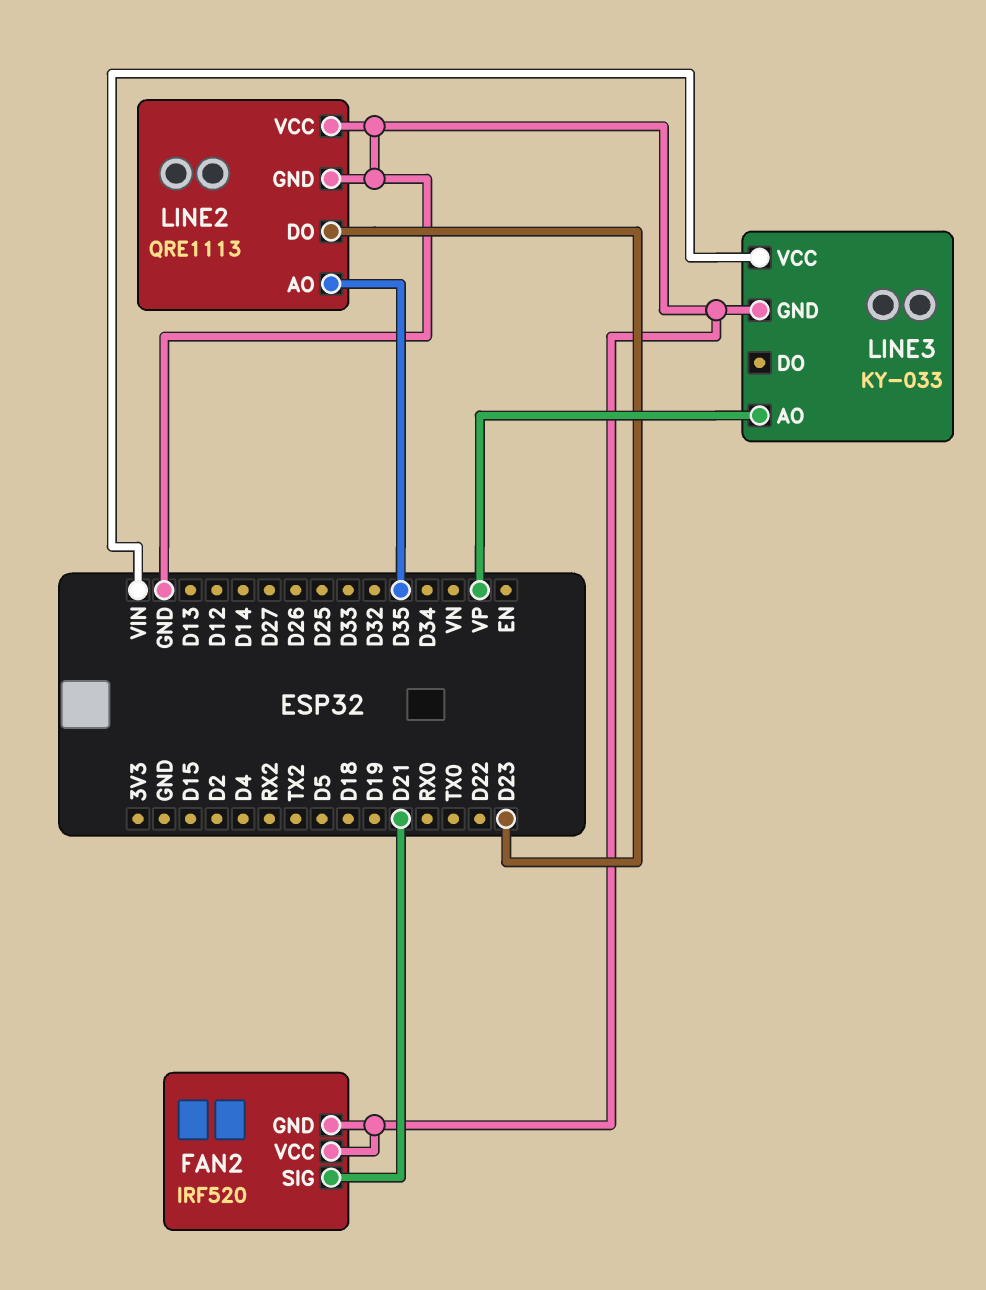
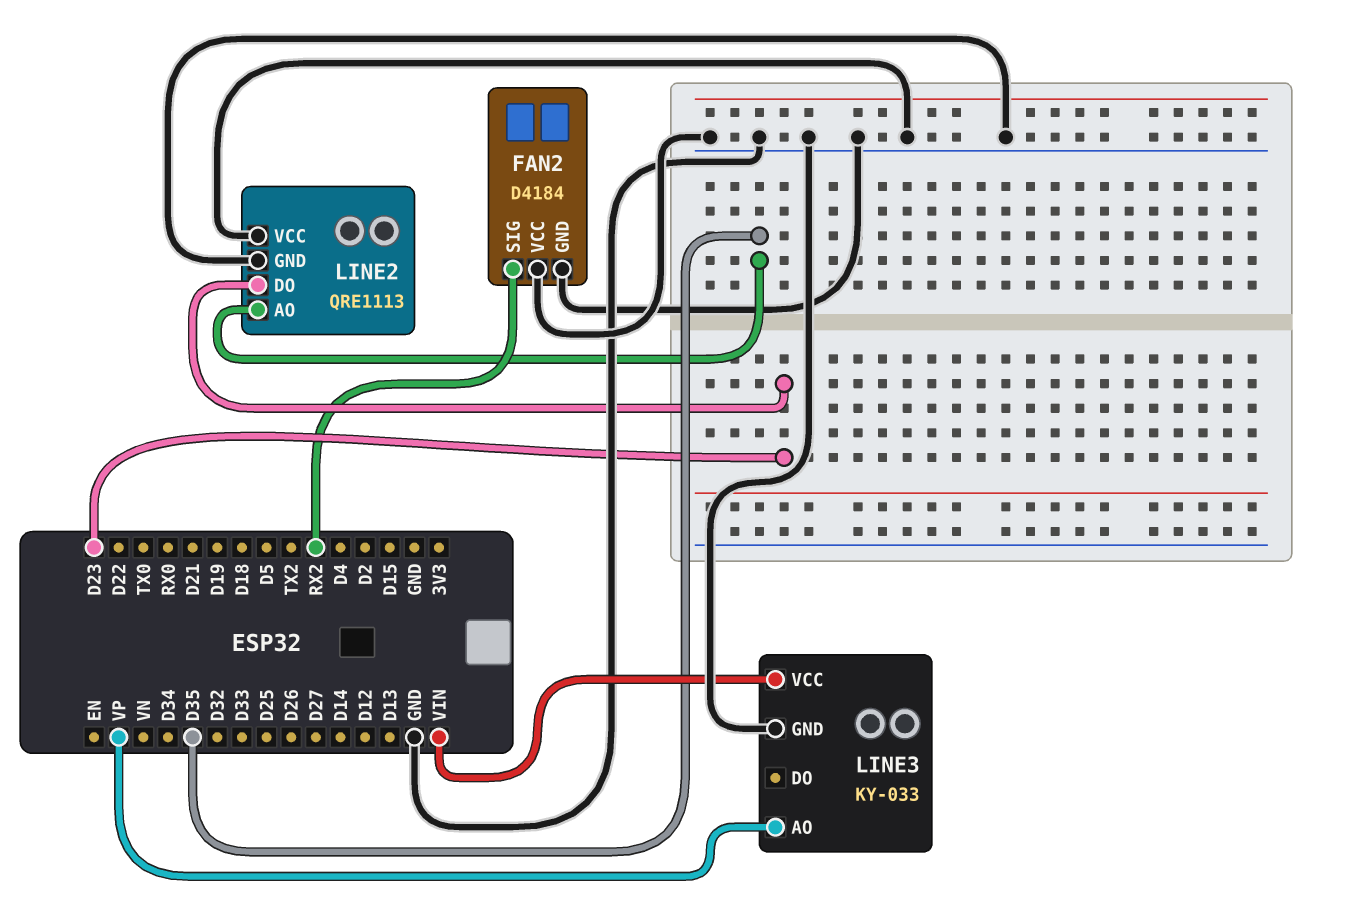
FAN2: IRF520 -> D4184
FAN2 pin SIG: D21 -> RX2

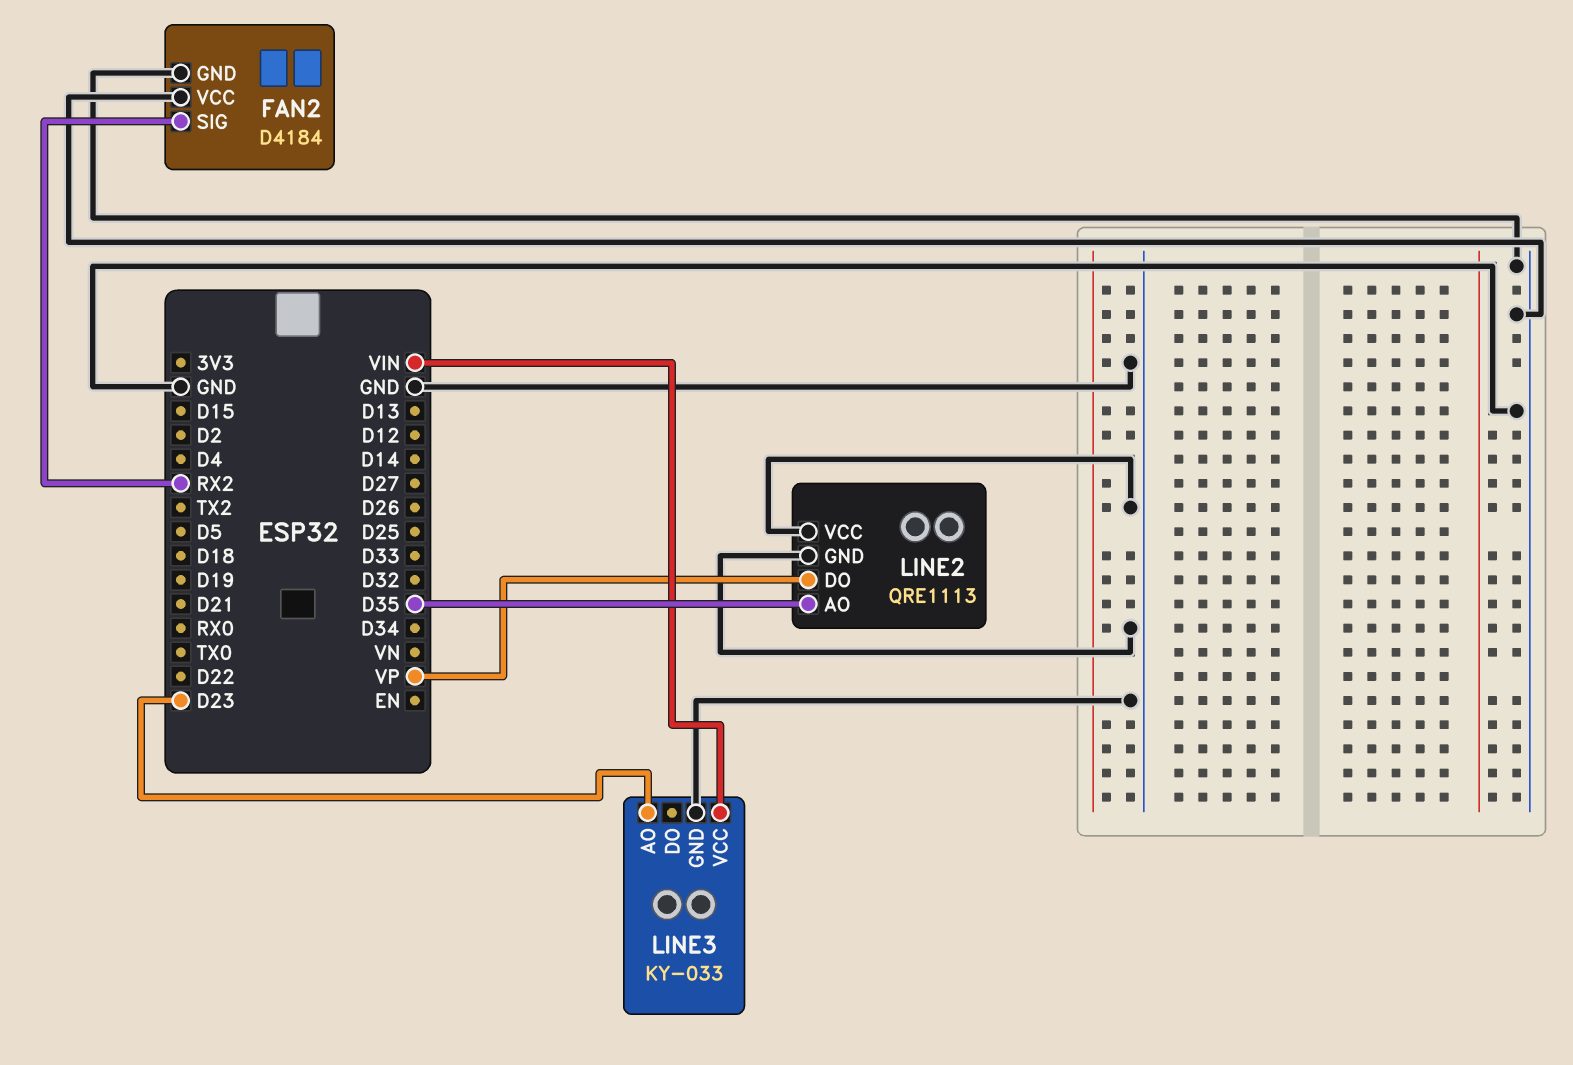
LINE2 pin DO: D23 -> VP
LINE3 pin AO: VP -> D23

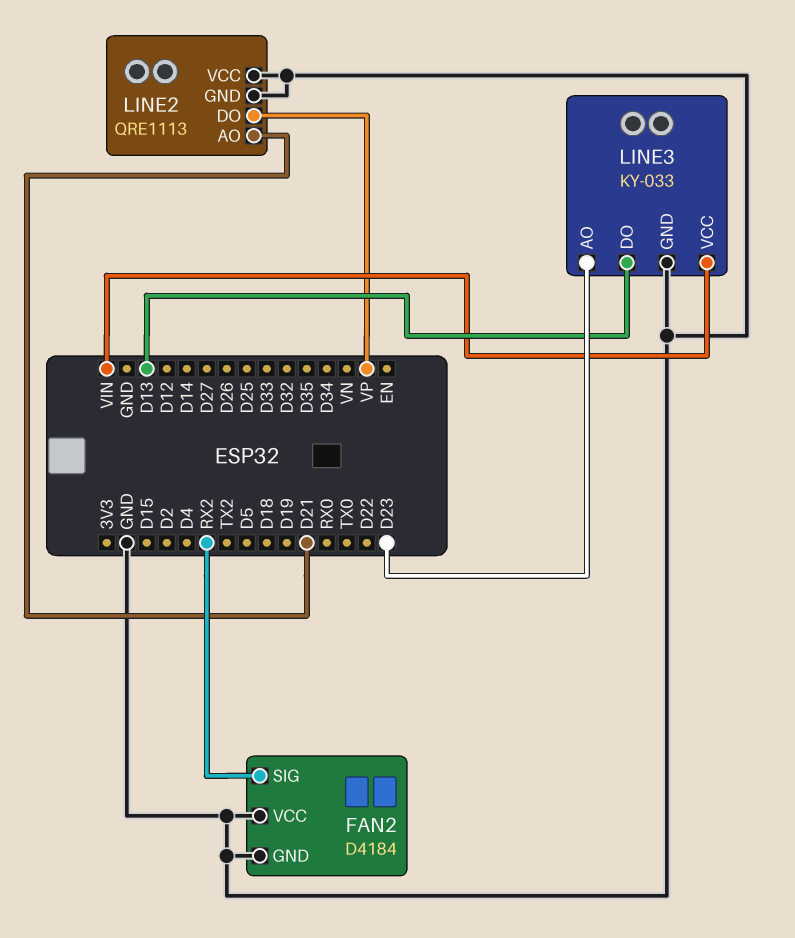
LINE2 pin AO: D35 -> D21
LINE3 pin DO: none -> D13

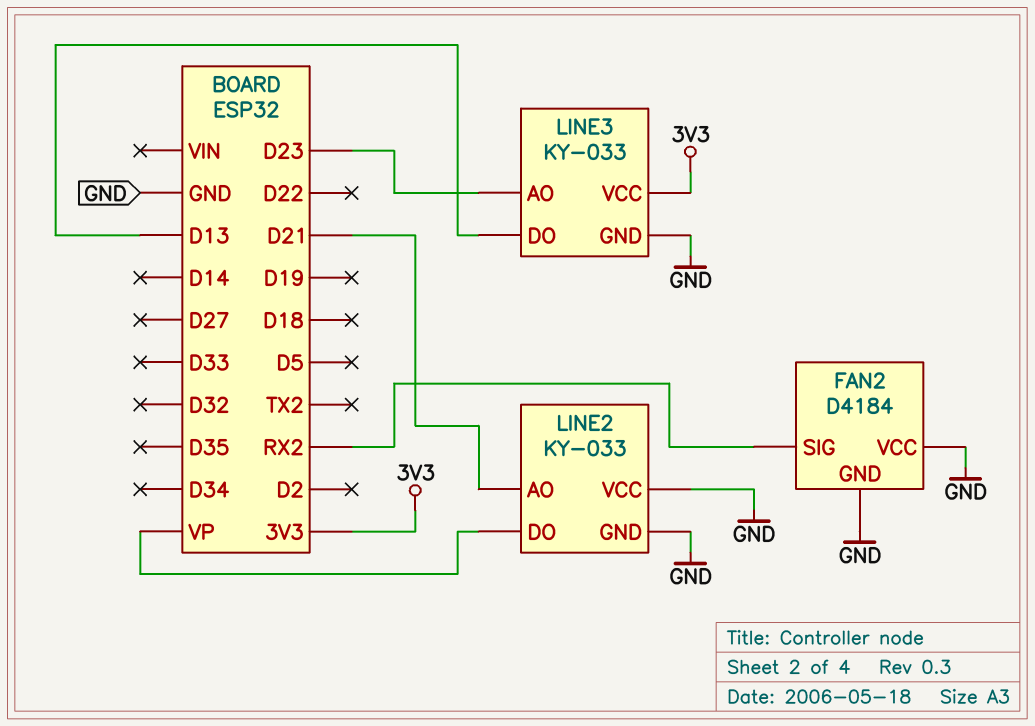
LINE2: QRE1113 -> KY-033
LINE3 pin VCC: VIN -> 3V3

